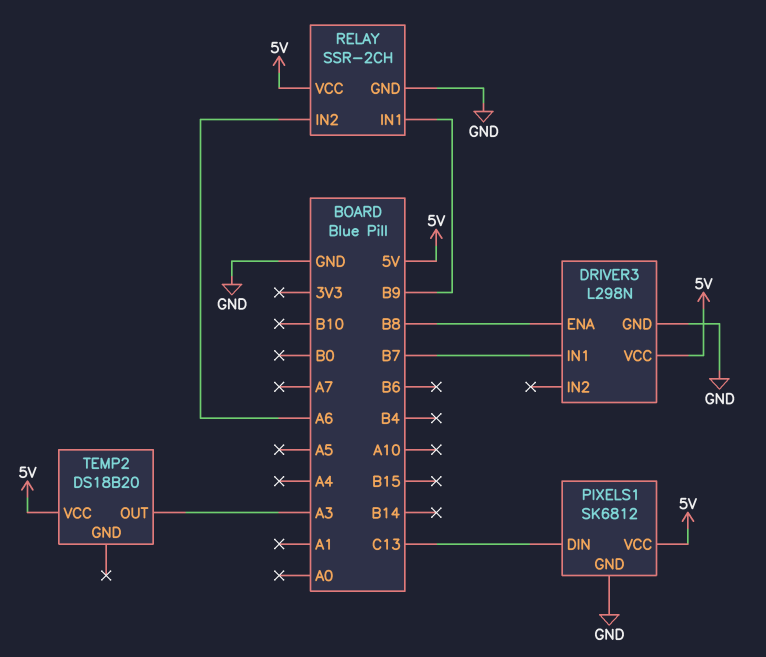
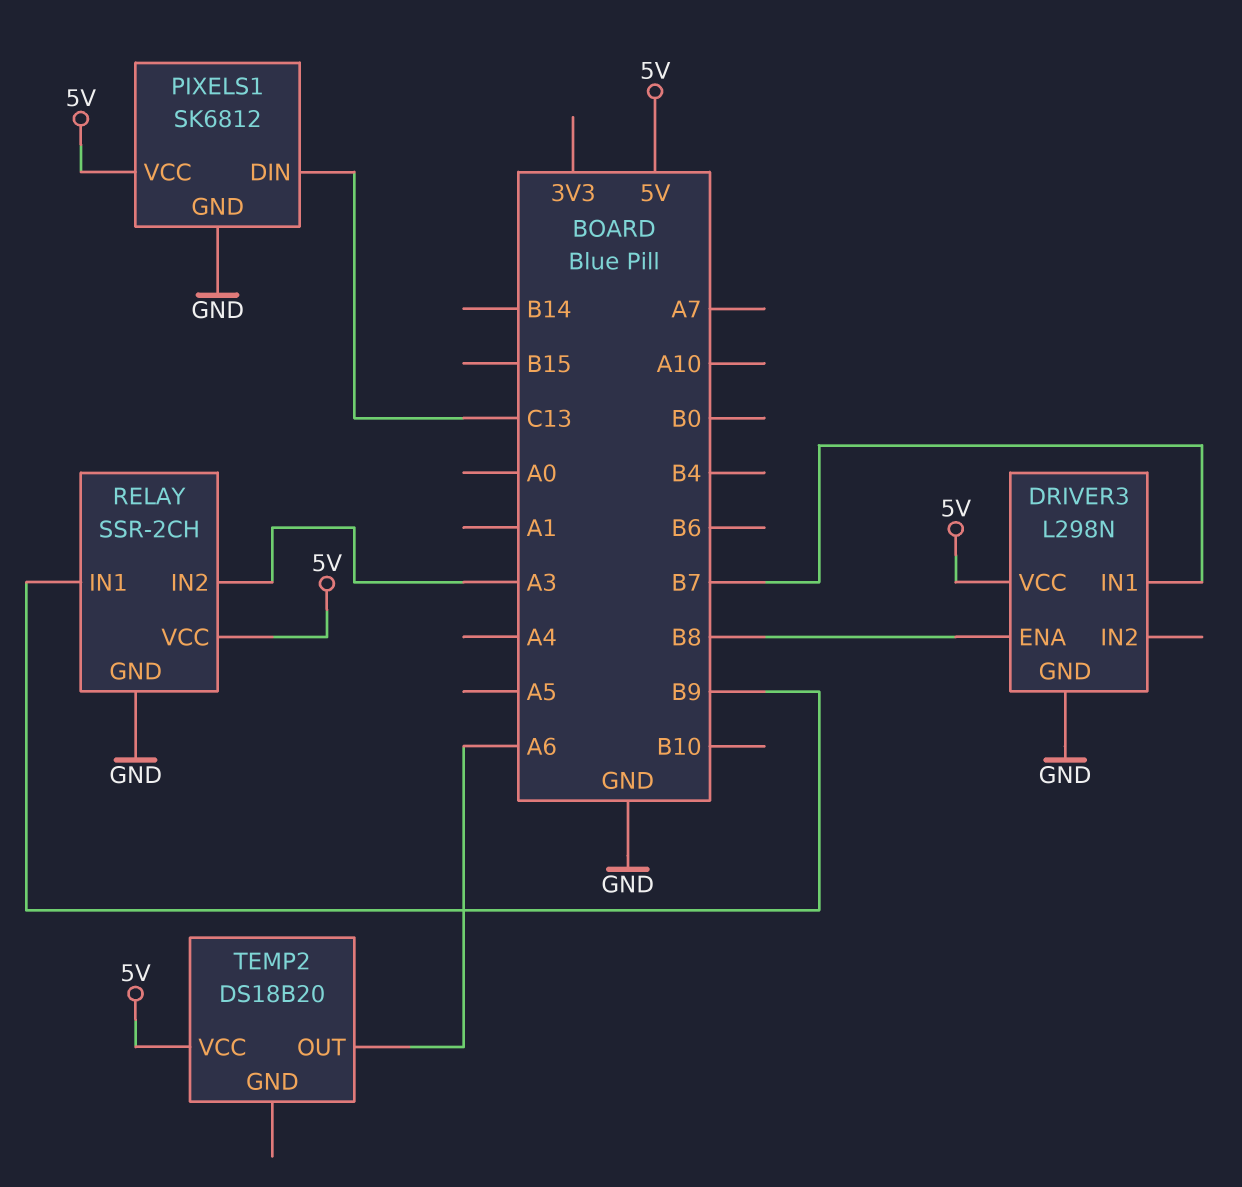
RELAY pin IN2: A6 -> A3
TEMP2 pin OUT: A3 -> A6

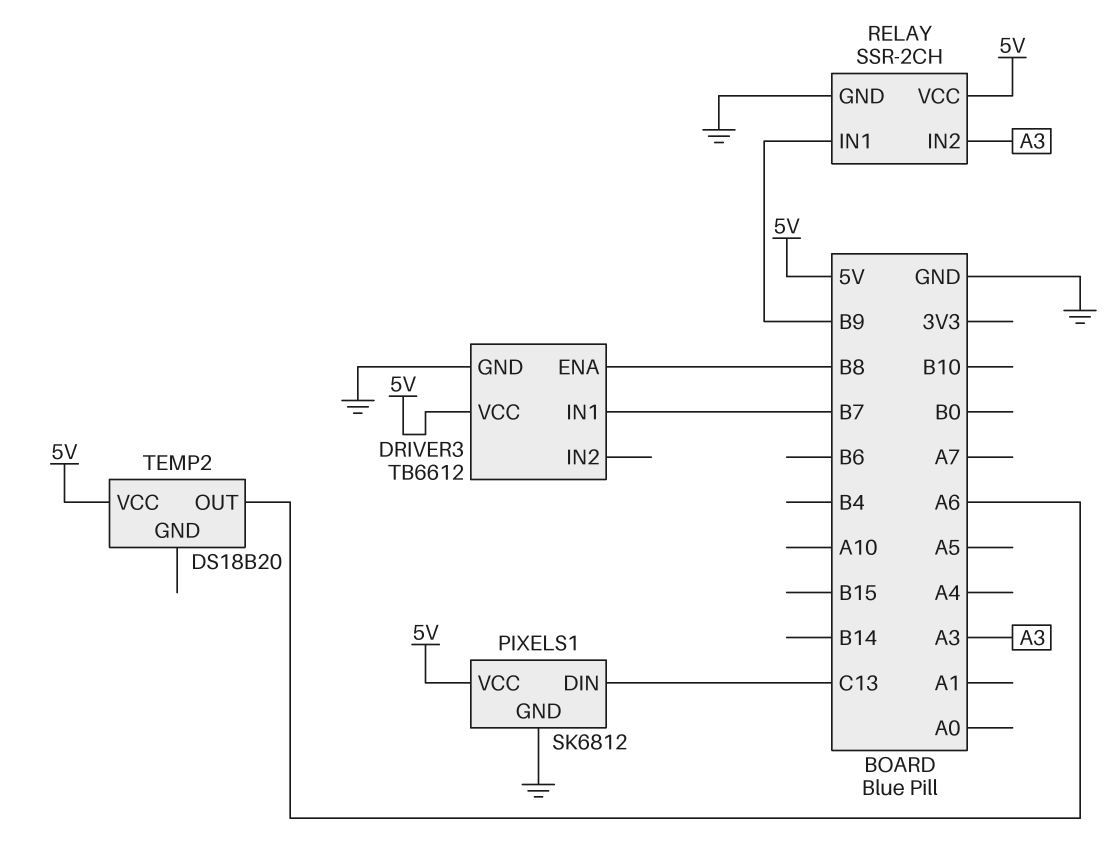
DRIVER3: L298N -> TB6612

